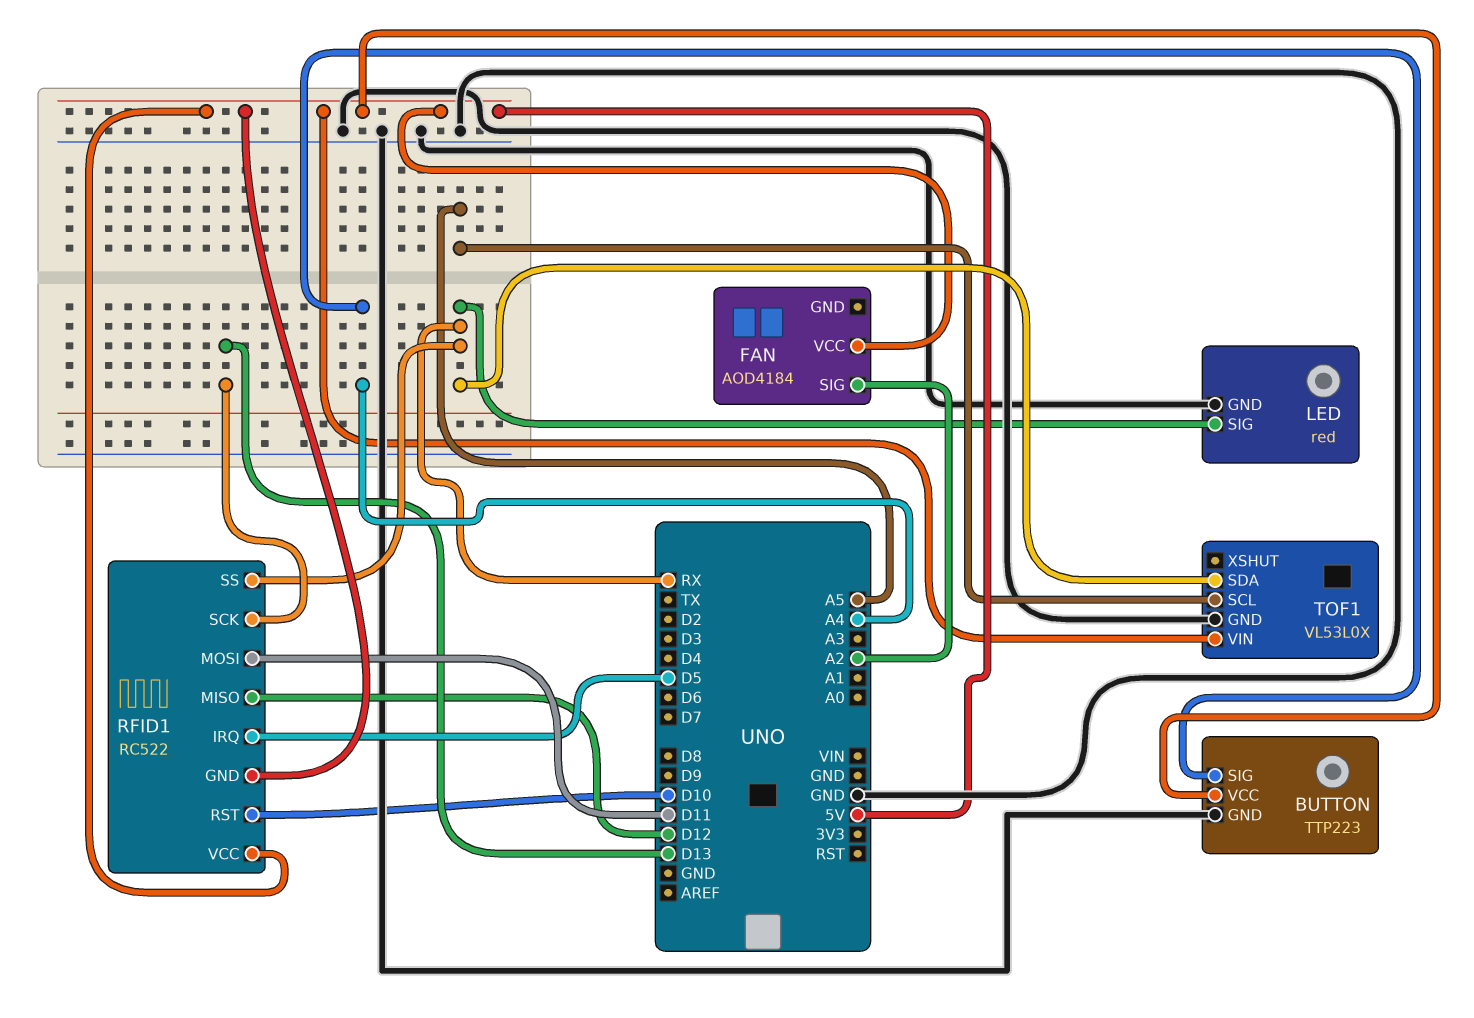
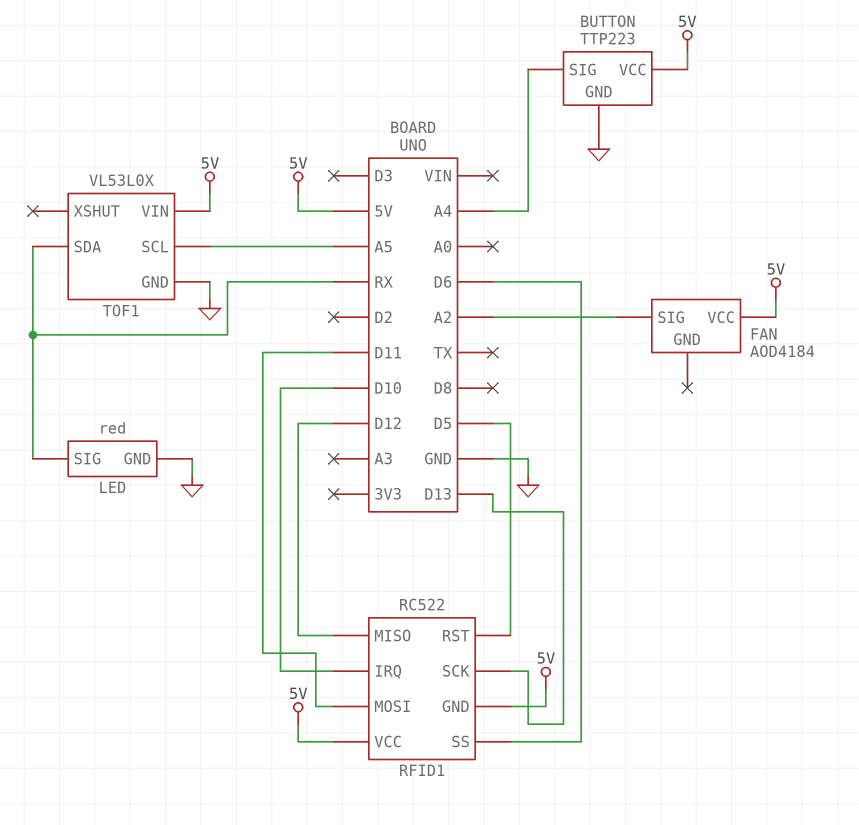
RFID1 pin IRQ: D5 -> D10
RFID1 pin RST: D10 -> D5
RFID1 pin SS: RX -> D6

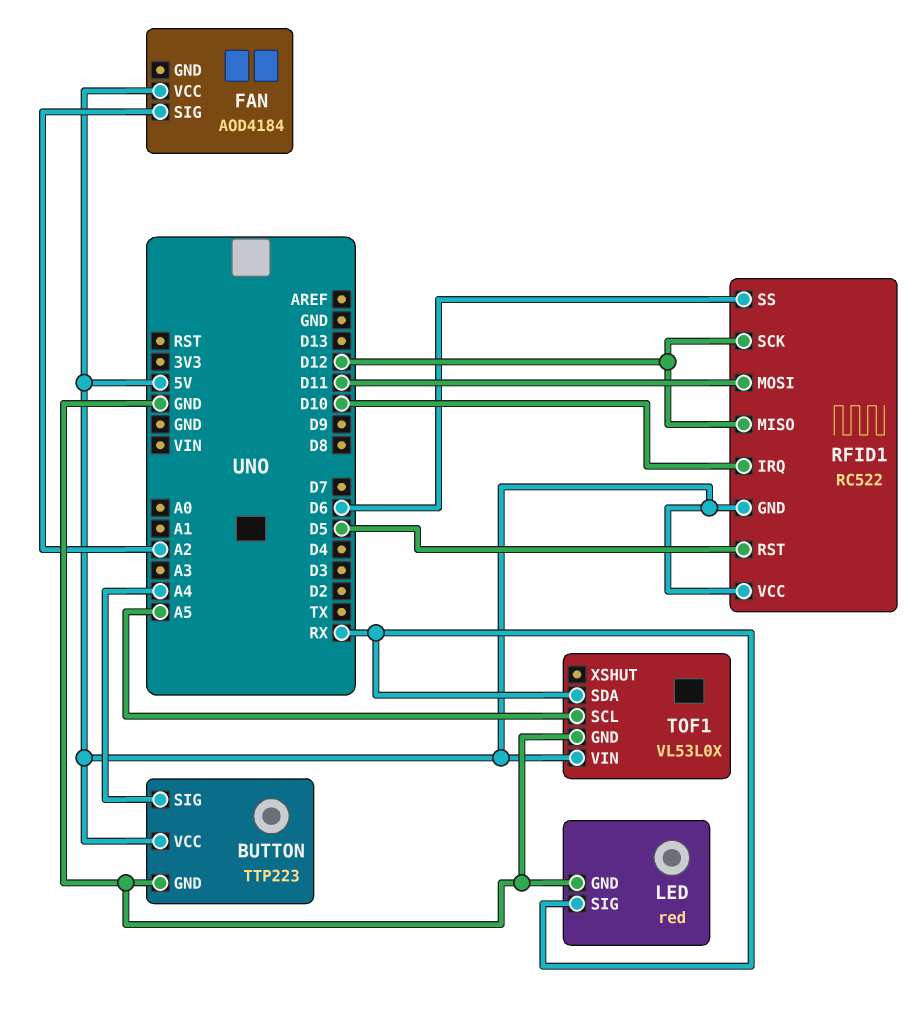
RFID1 pin SCK: D13 -> D12

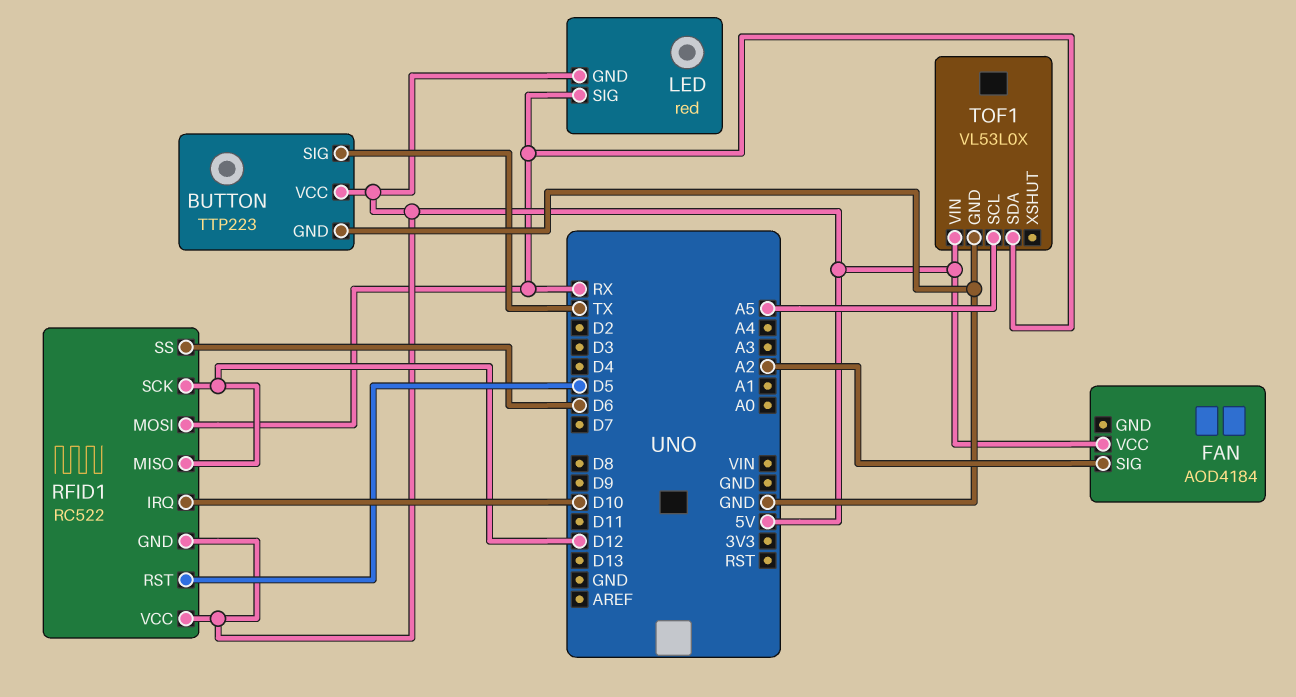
BUTTON pin SIG: A4 -> TX
LED pin GND: GND -> 5V
RFID1 pin MOSI: D11 -> RX

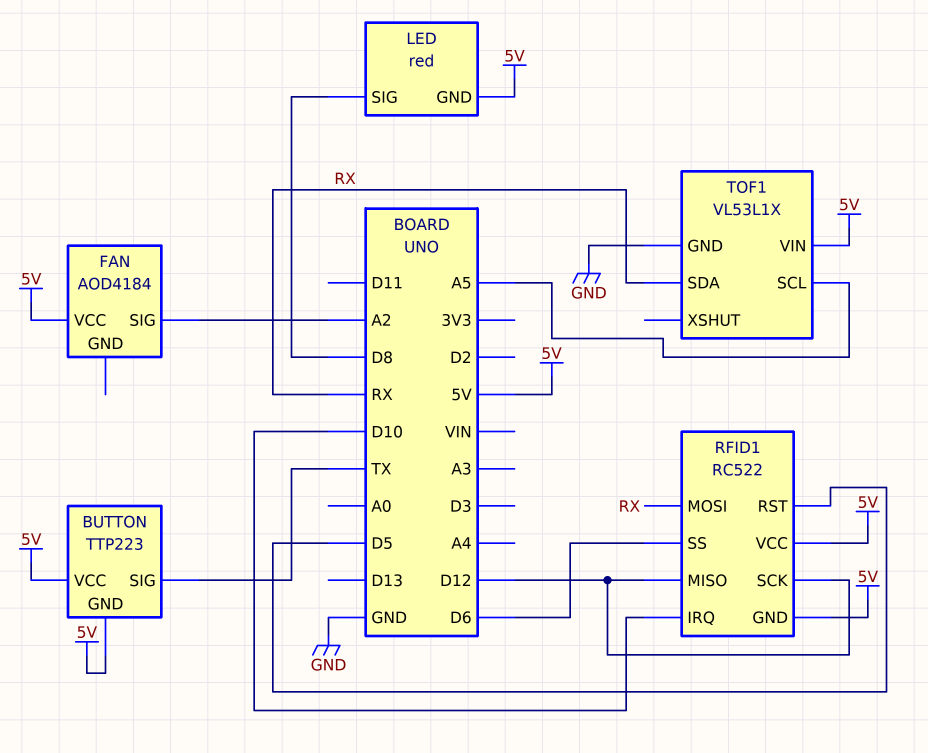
BUTTON pin GND: GND -> 5V
LED pin SIG: RX -> D8
TOF1: VL53L0X -> VL53L1X

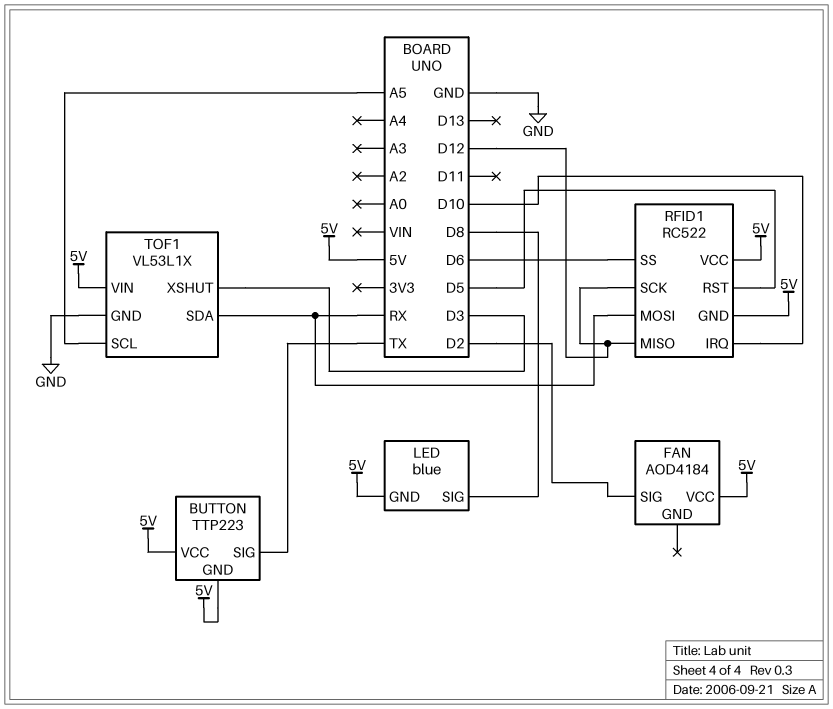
FAN pin SIG: A2 -> D2
LED: red -> blue
TOF1 pin XSHUT: none -> D3

